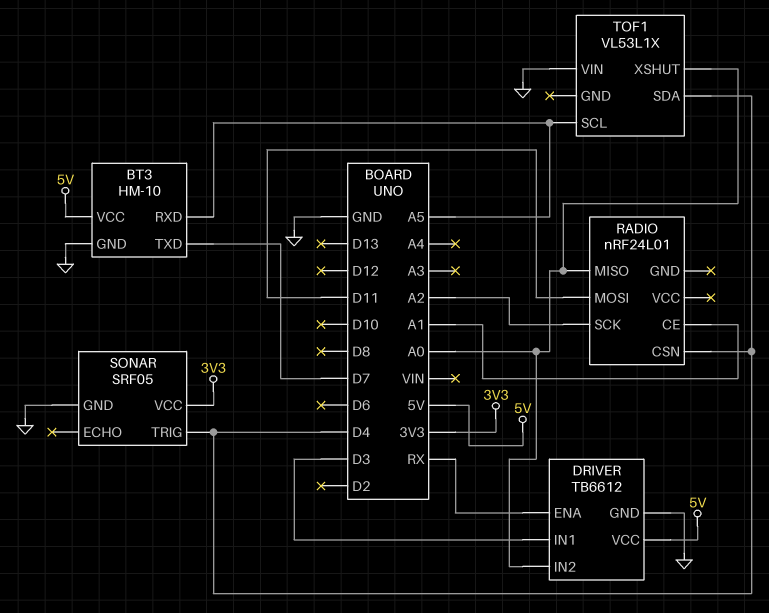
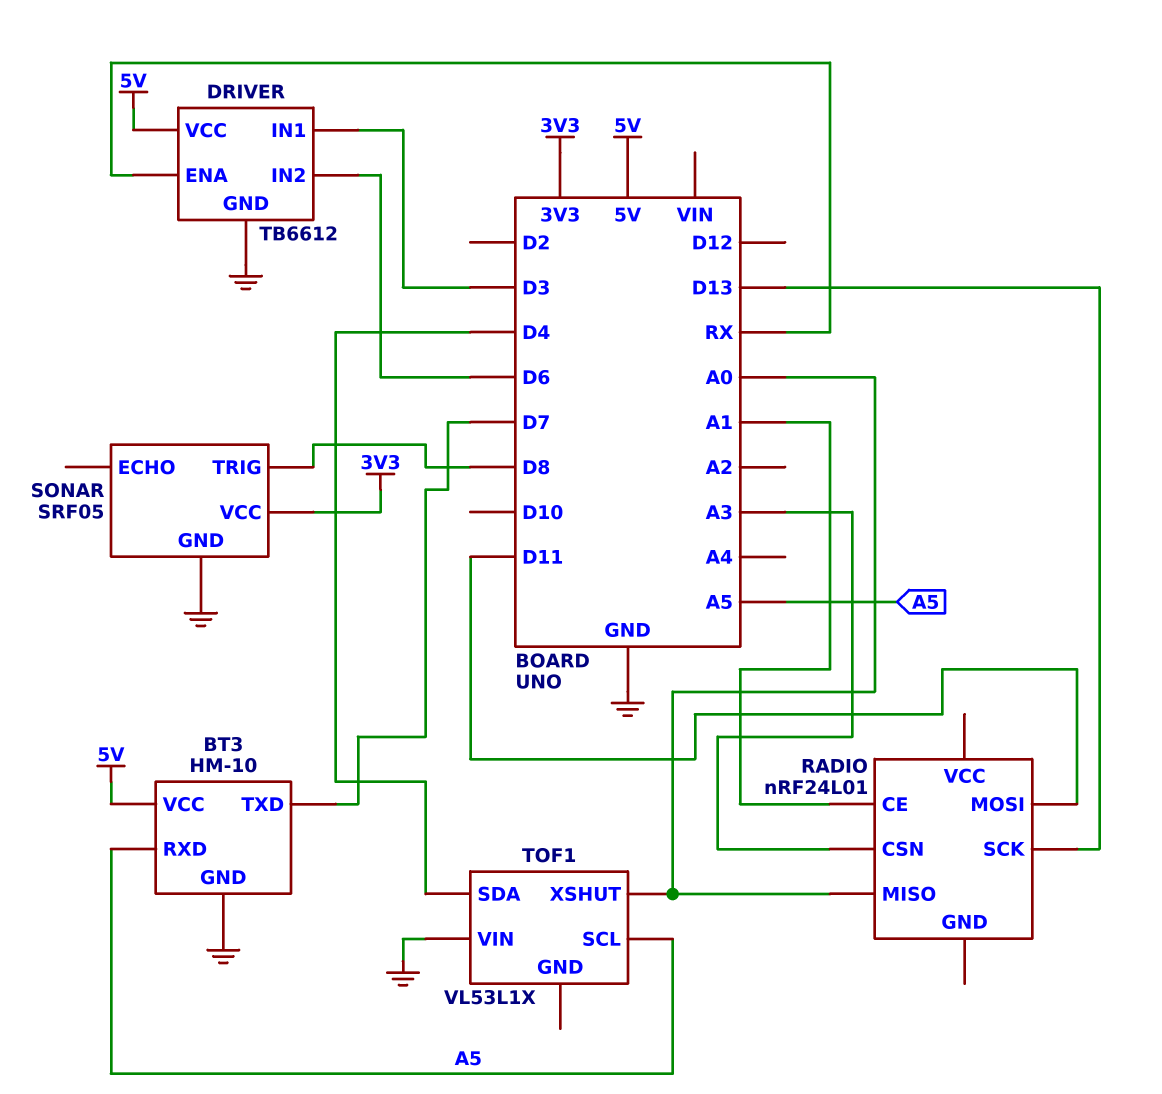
DRIVER pin IN2: A0 -> D6
RADIO pin CSN: D4 -> A3
RADIO pin SCK: A2 -> D13
SONAR pin TRIG: D4 -> D8

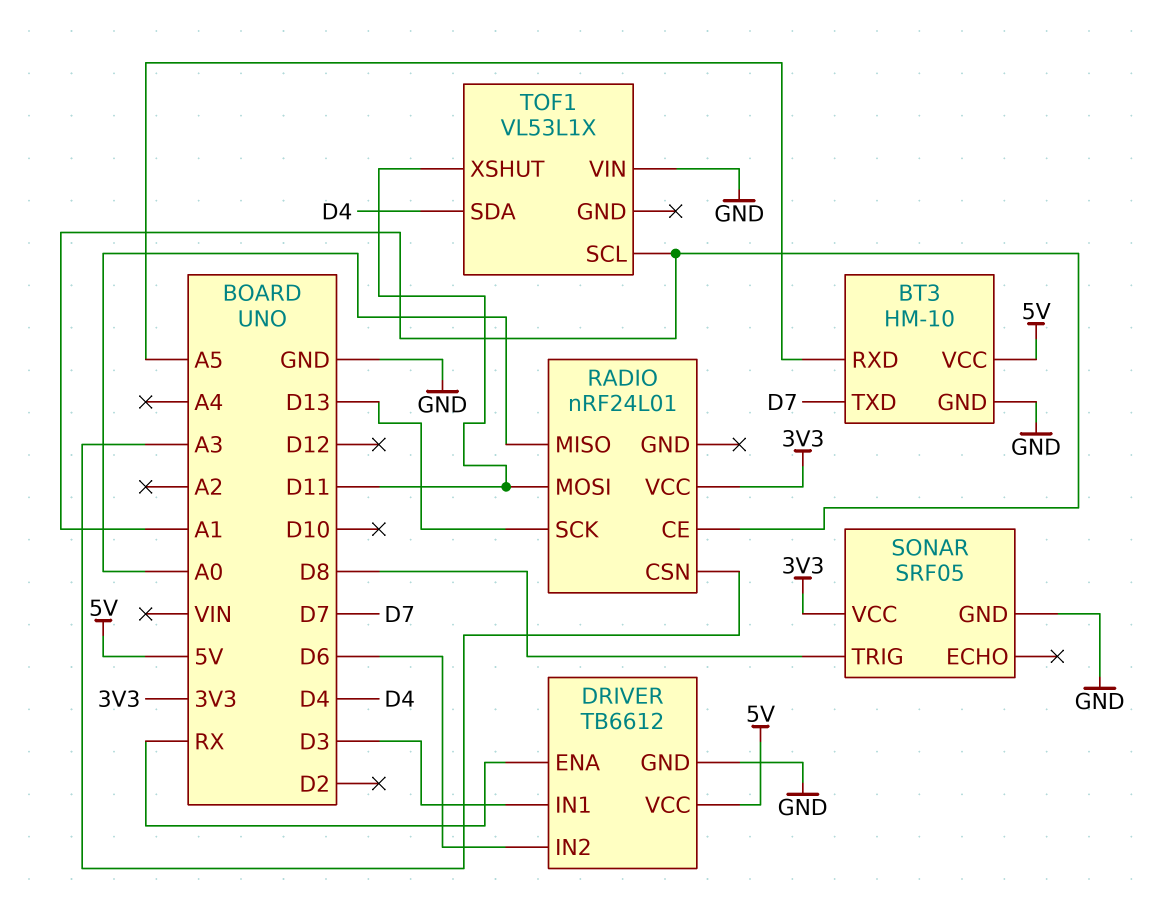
RADIO pin VCC: none -> 3V3
TOF1 pin SCL: A5 -> A1
TOF1 pin XSHUT: A0 -> D11

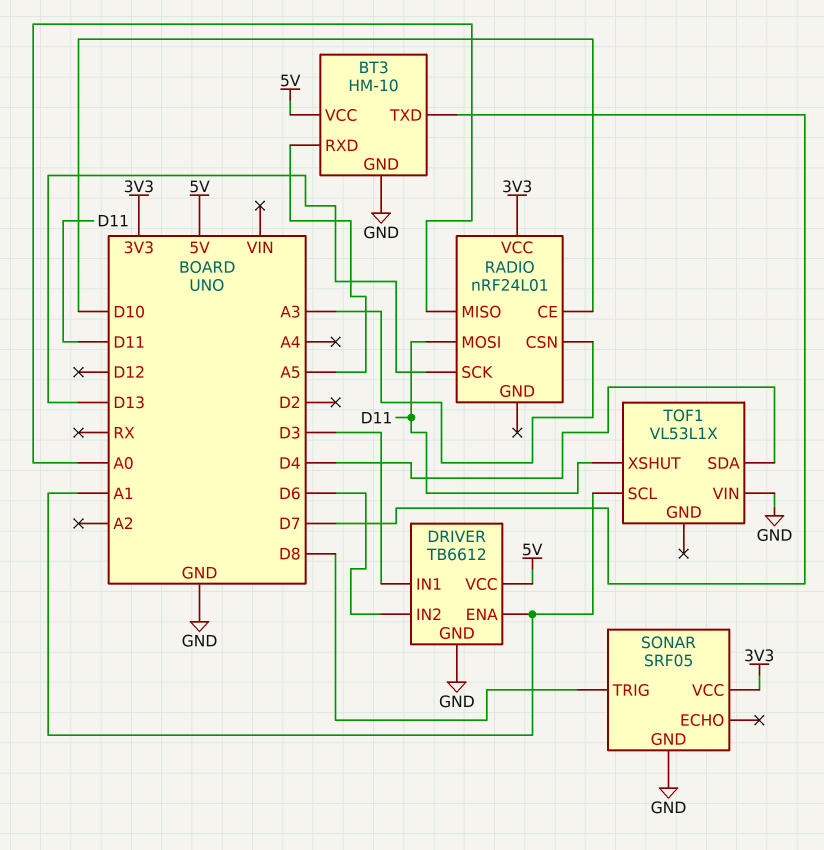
DRIVER pin ENA: RX -> A1
RADIO pin CE: A1 -> D10

